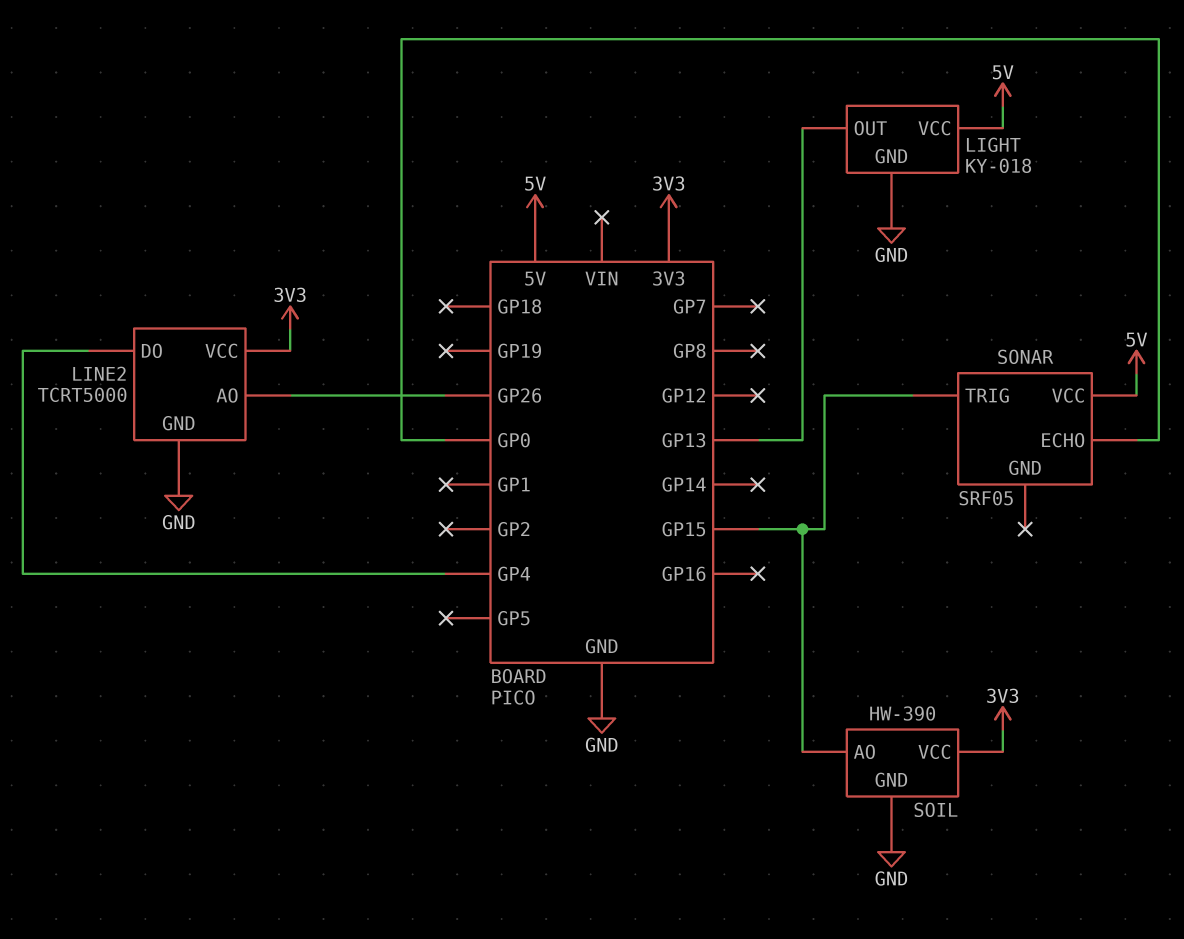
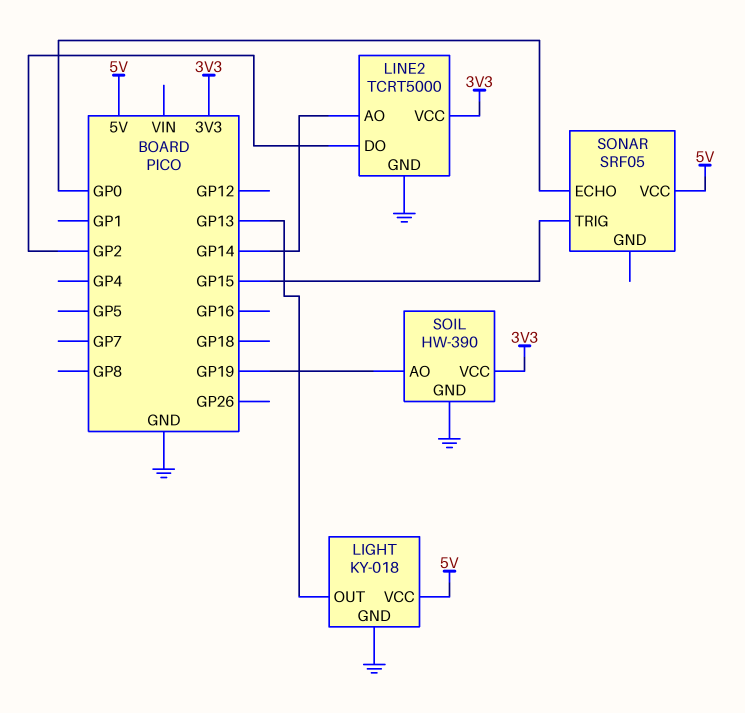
LINE2 pin AO: GP26 -> GP14
LINE2 pin DO: GP4 -> GP2
SOIL pin AO: GP15 -> GP19

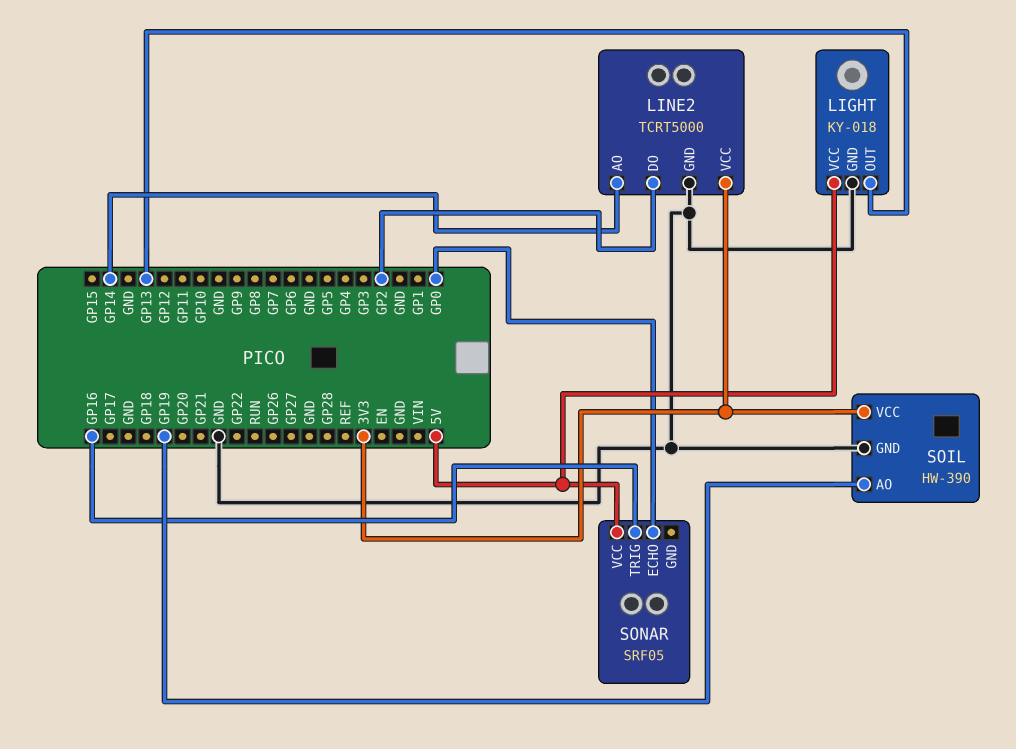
SONAR pin TRIG: GP15 -> GP16

